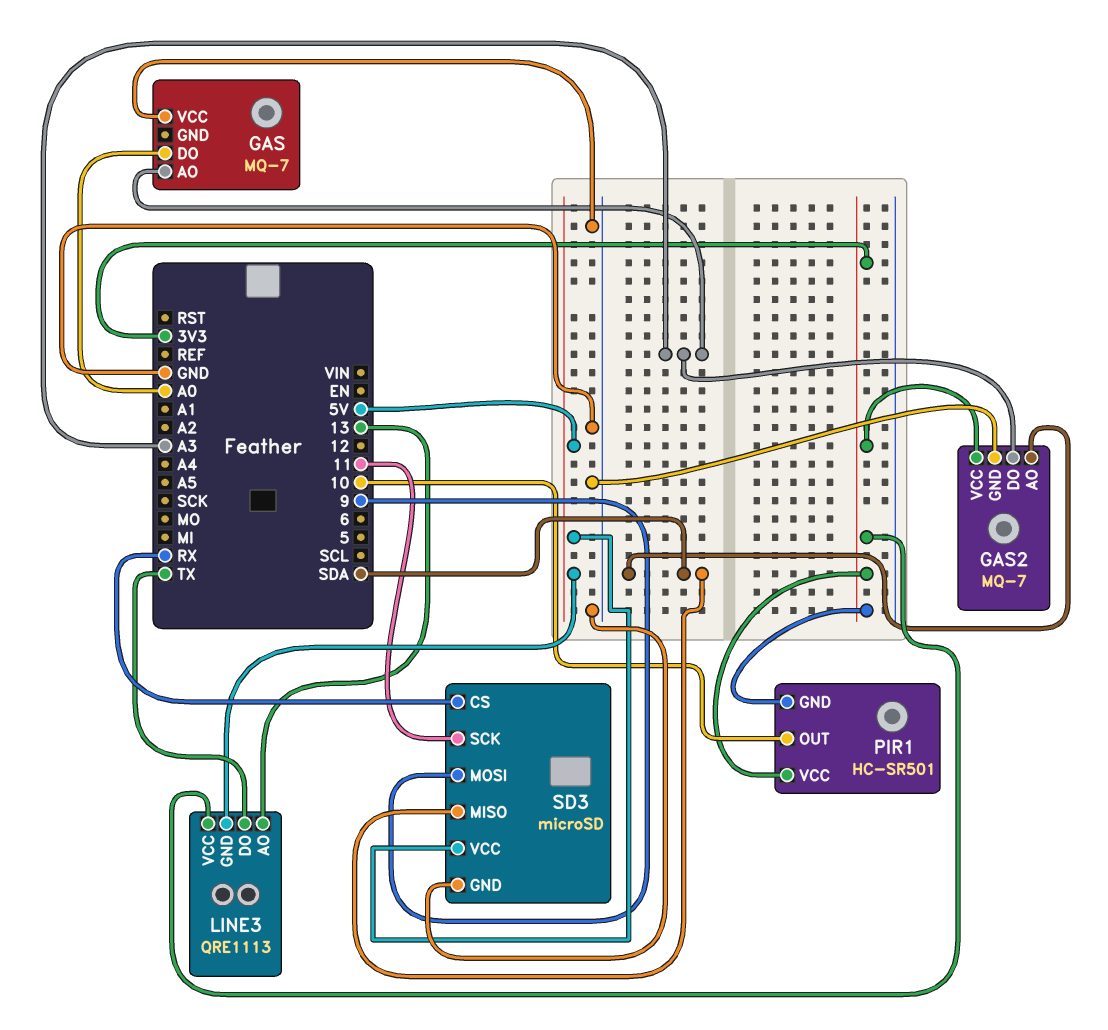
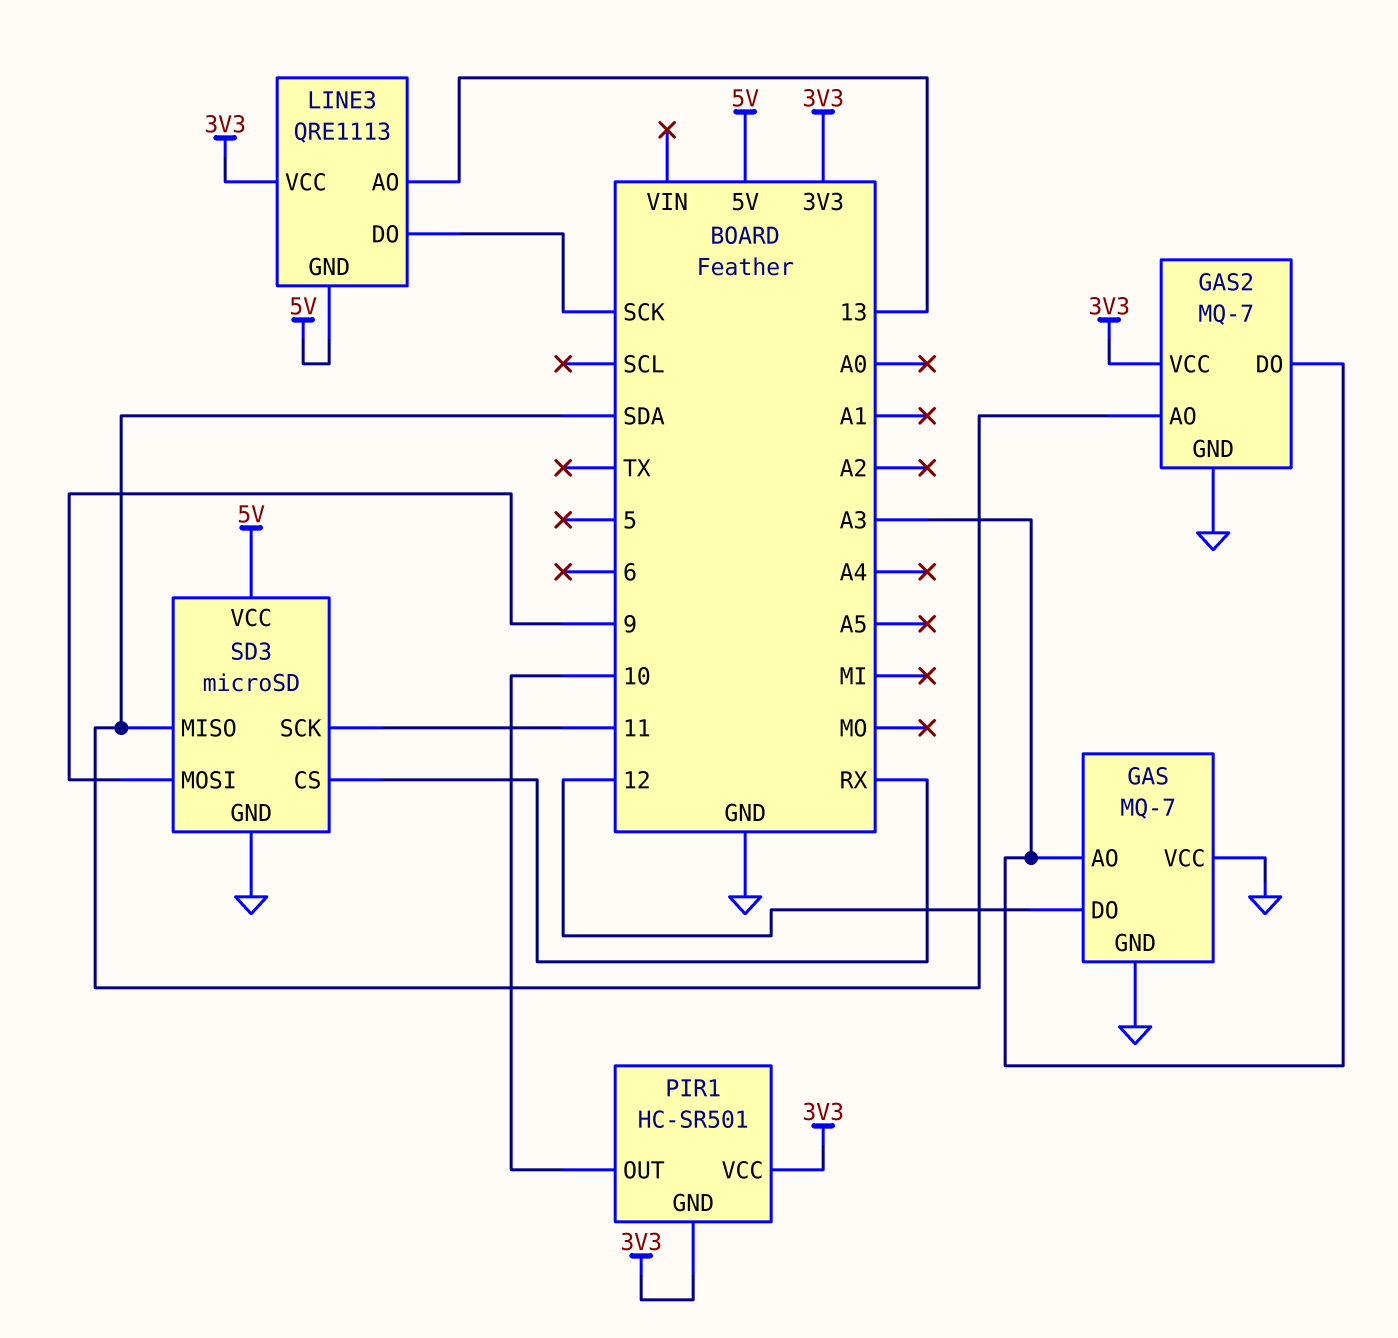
GAS pin DO: A0 -> 12
GAS pin GND: none -> GND
LINE3 pin DO: TX -> SCK

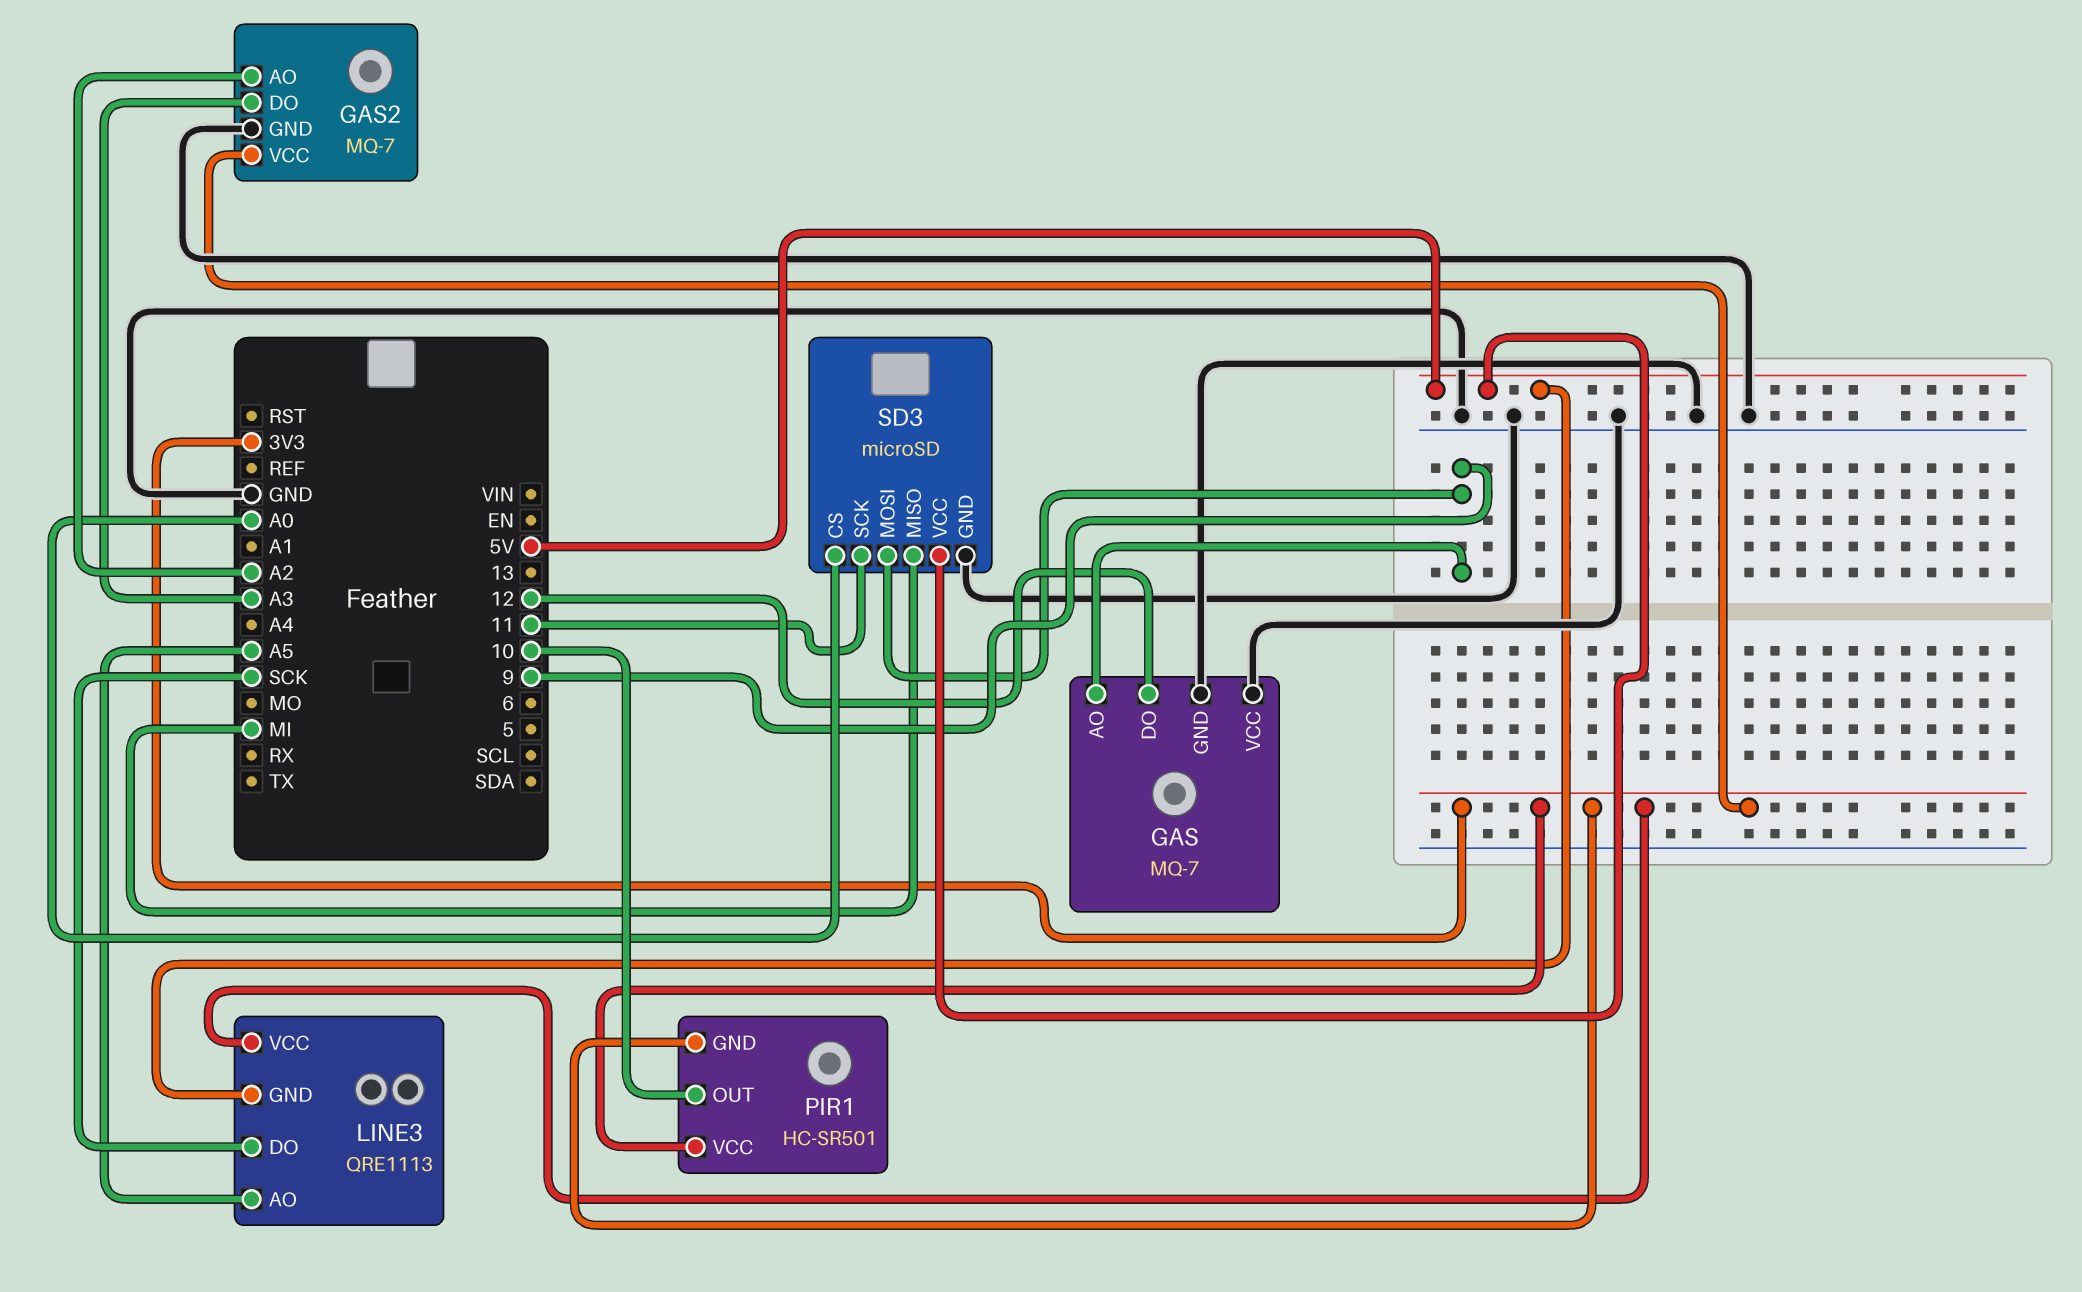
GAS pin AO: A3 -> 9
GAS2 pin AO: SDA -> A2
LINE3 pin AO: 13 -> A5
SD3 pin CS: RX -> A0
SD3 pin MISO: SDA -> MI

